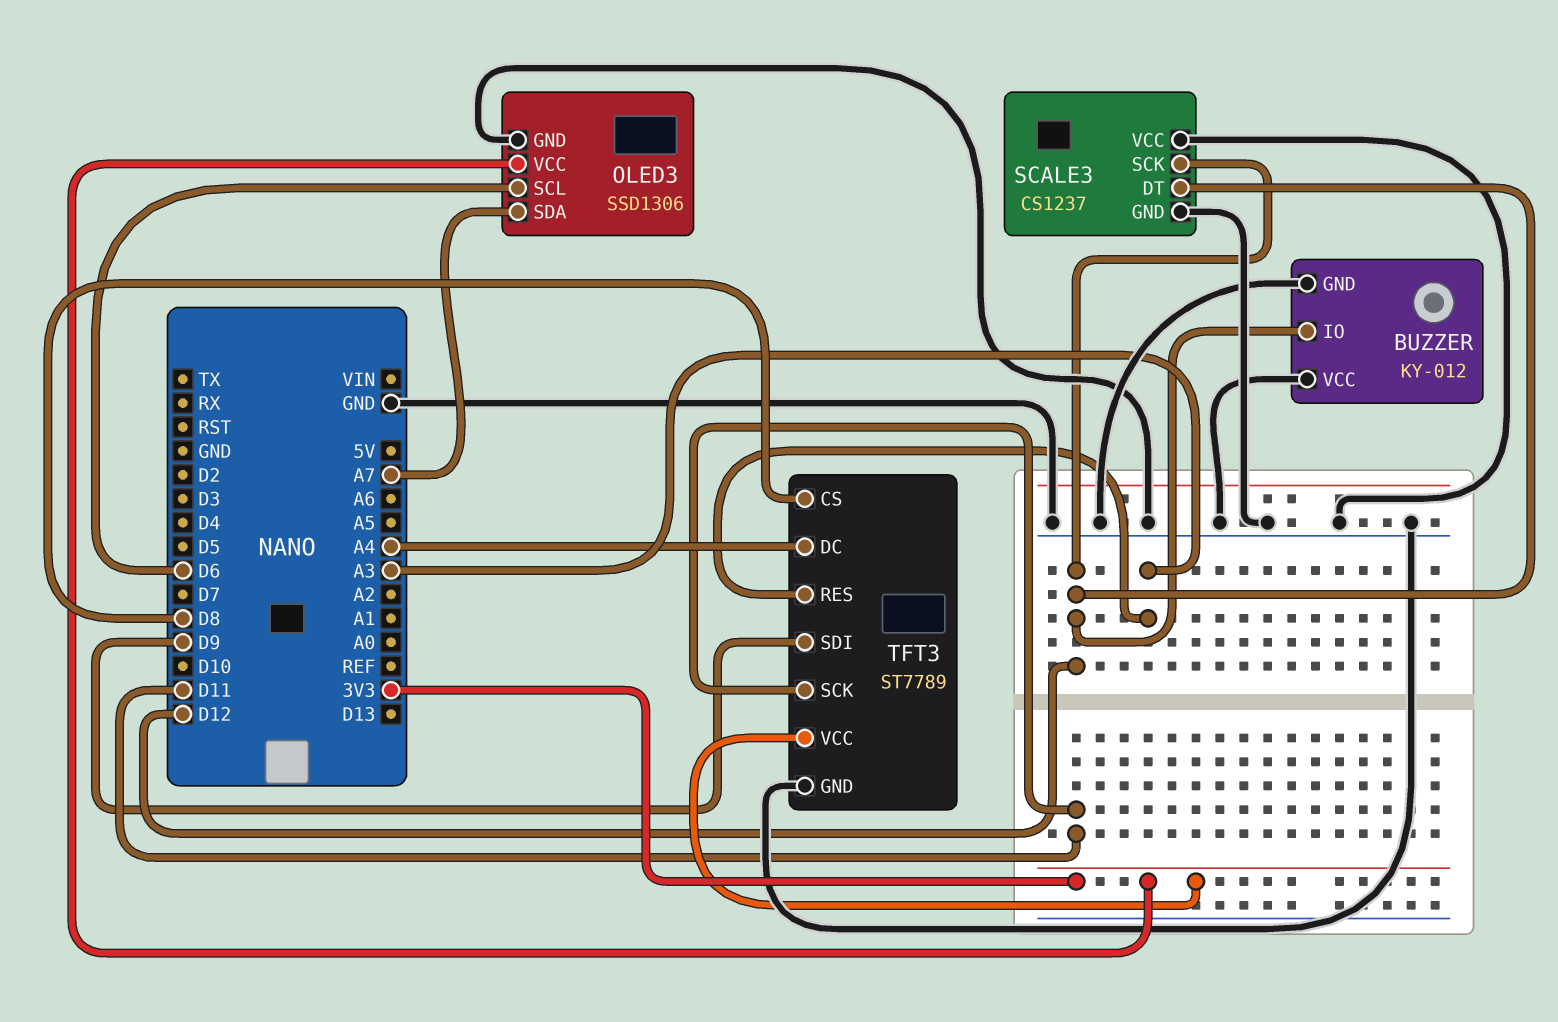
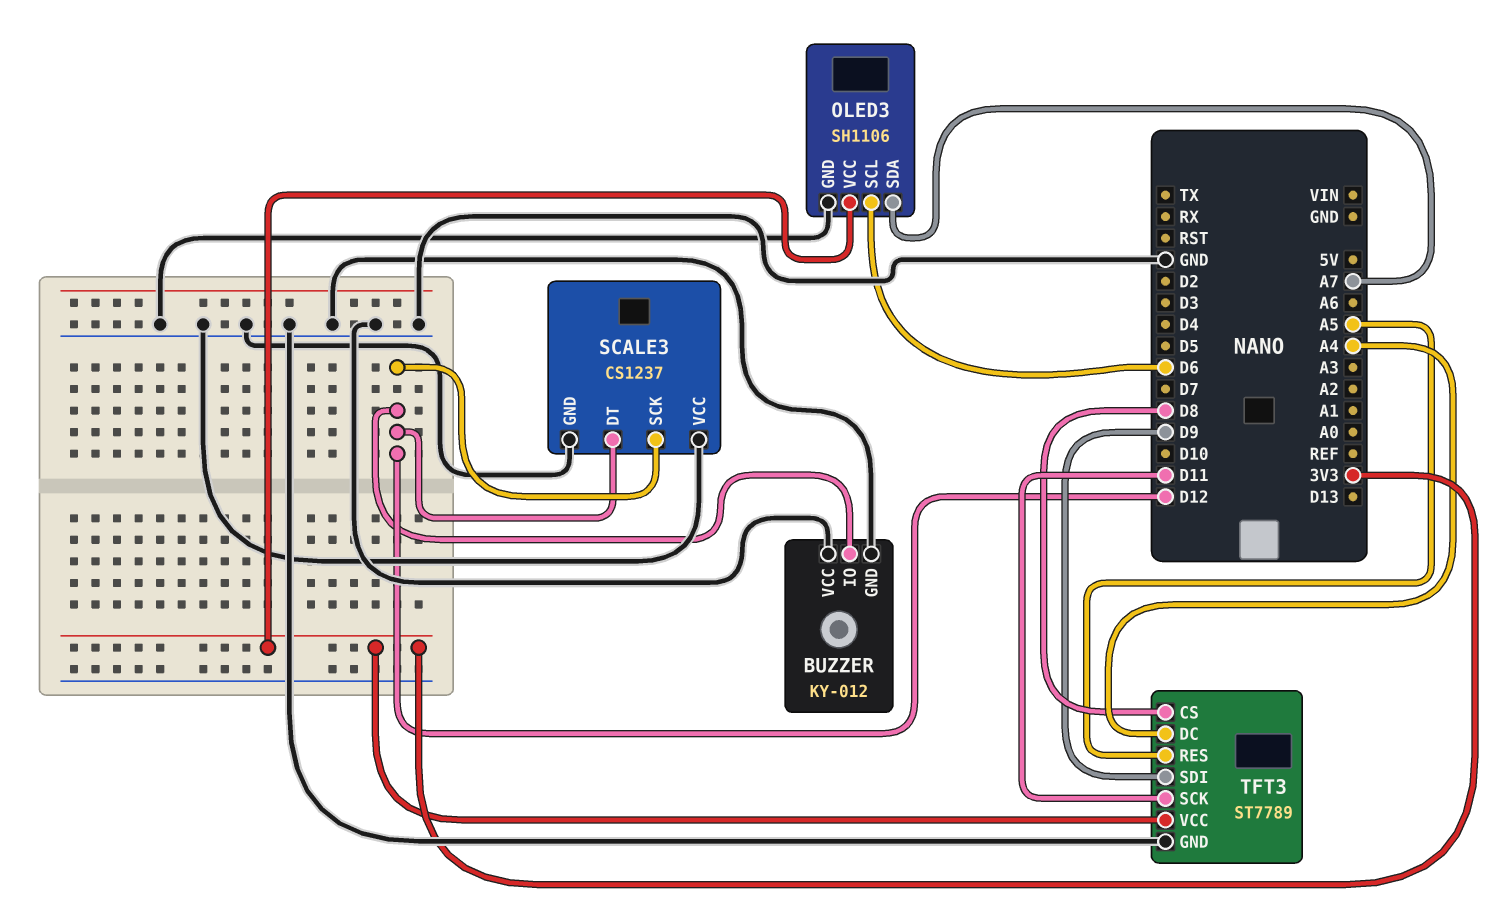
OLED3: SSD1306 -> SH1106
TFT3 pin RES: A3 -> A5

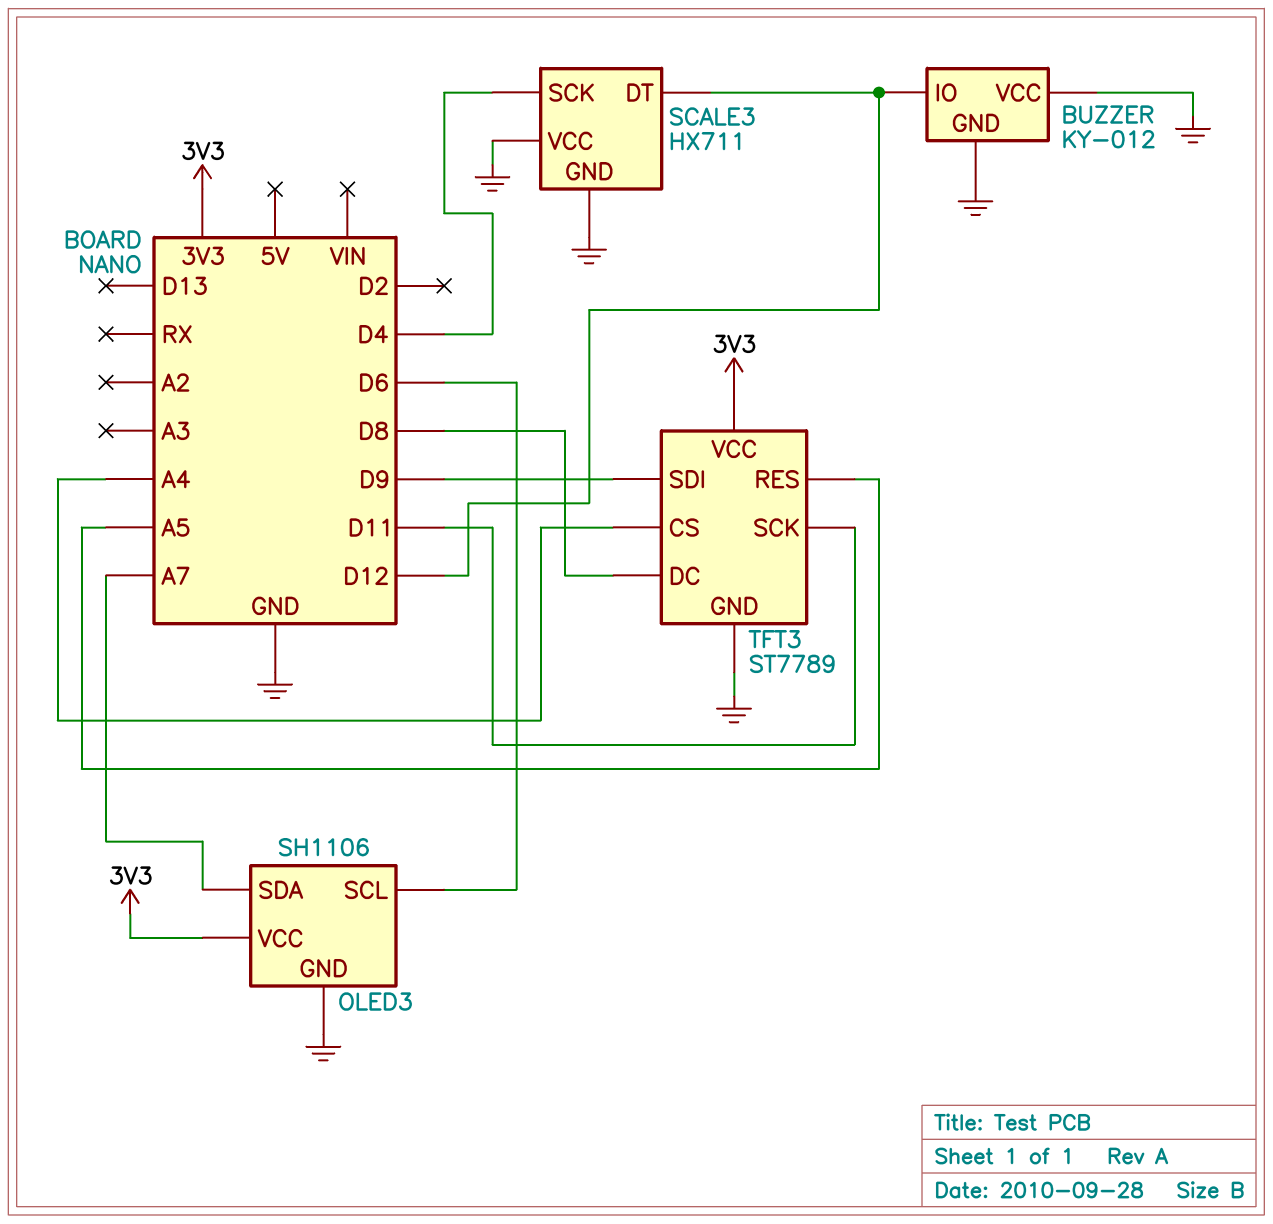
SCALE3: CS1237 -> HX711
SCALE3 pin SCK: D12 -> D4
TFT3 pin CS: D8 -> A4
TFT3 pin DC: A4 -> D8

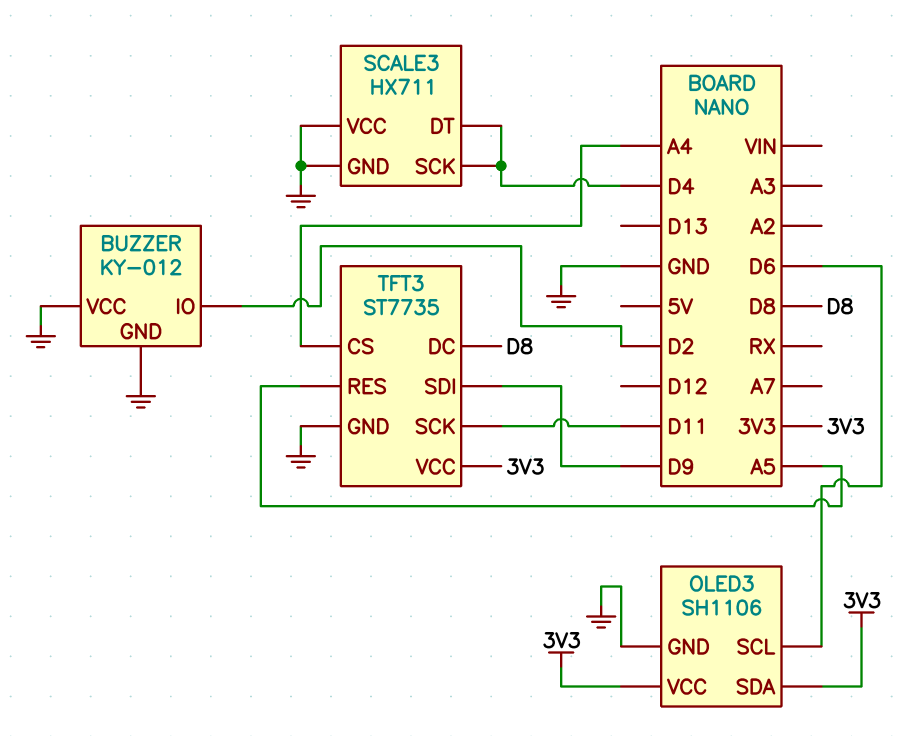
BUZZER pin IO: D12 -> D2
OLED3 pin SDA: A7 -> 3V3
SCALE3 pin DT: D12 -> D4
TFT3: ST7789 -> ST7735

